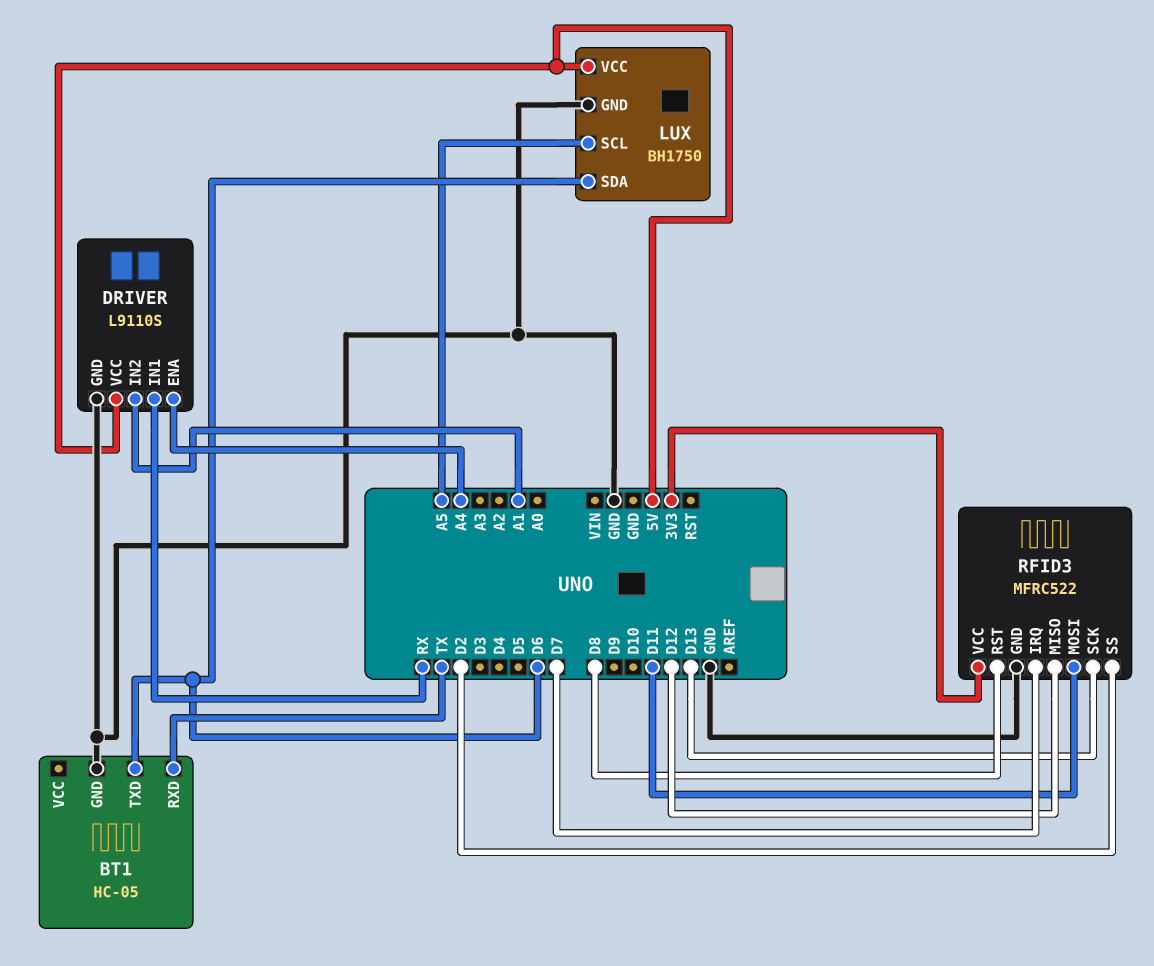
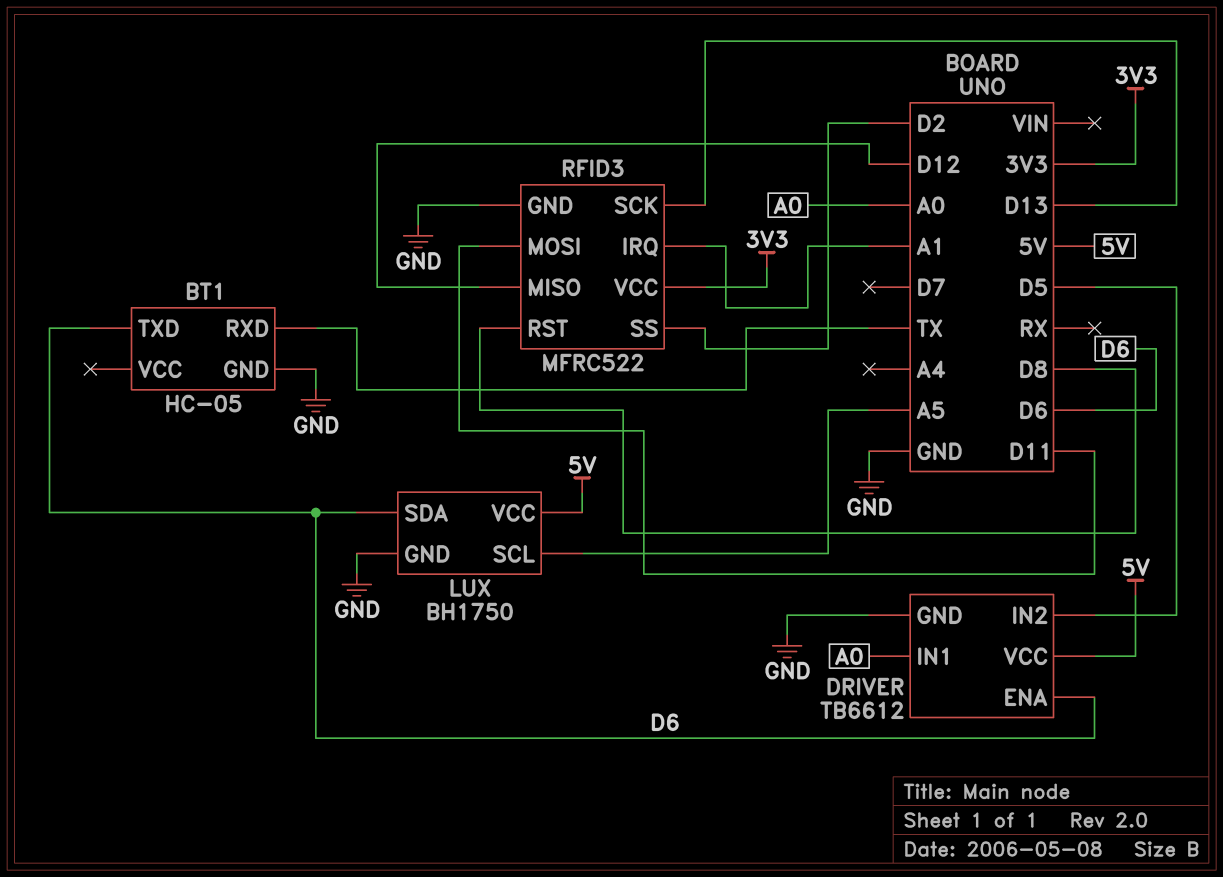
DRIVER: L9110S -> TB6612
DRIVER pin ENA: A4 -> D6
DRIVER pin IN1: RX -> A0
DRIVER pin IN2: A1 -> D5
RFID3 pin IRQ: D7 -> A1

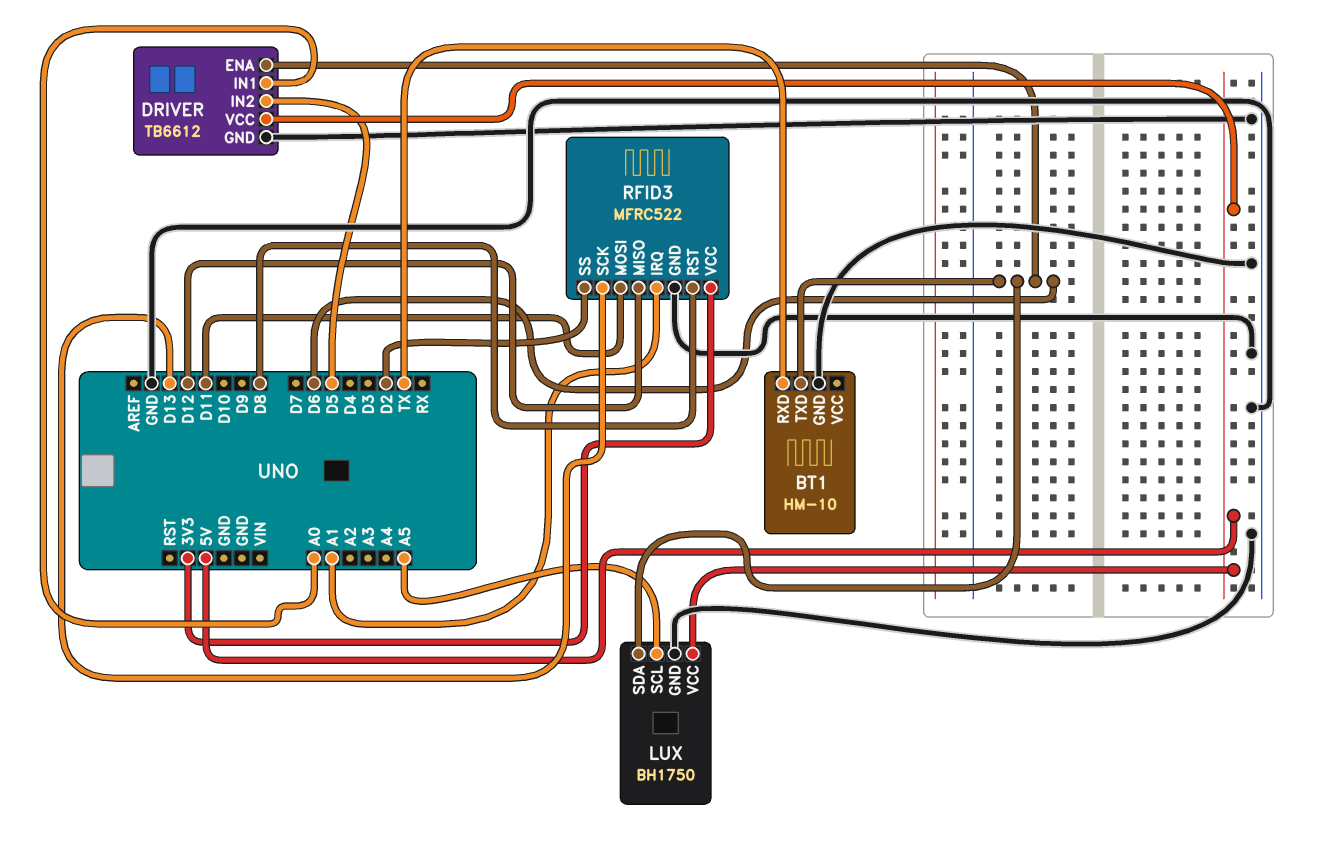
BT1: HC-05 -> HM-10

